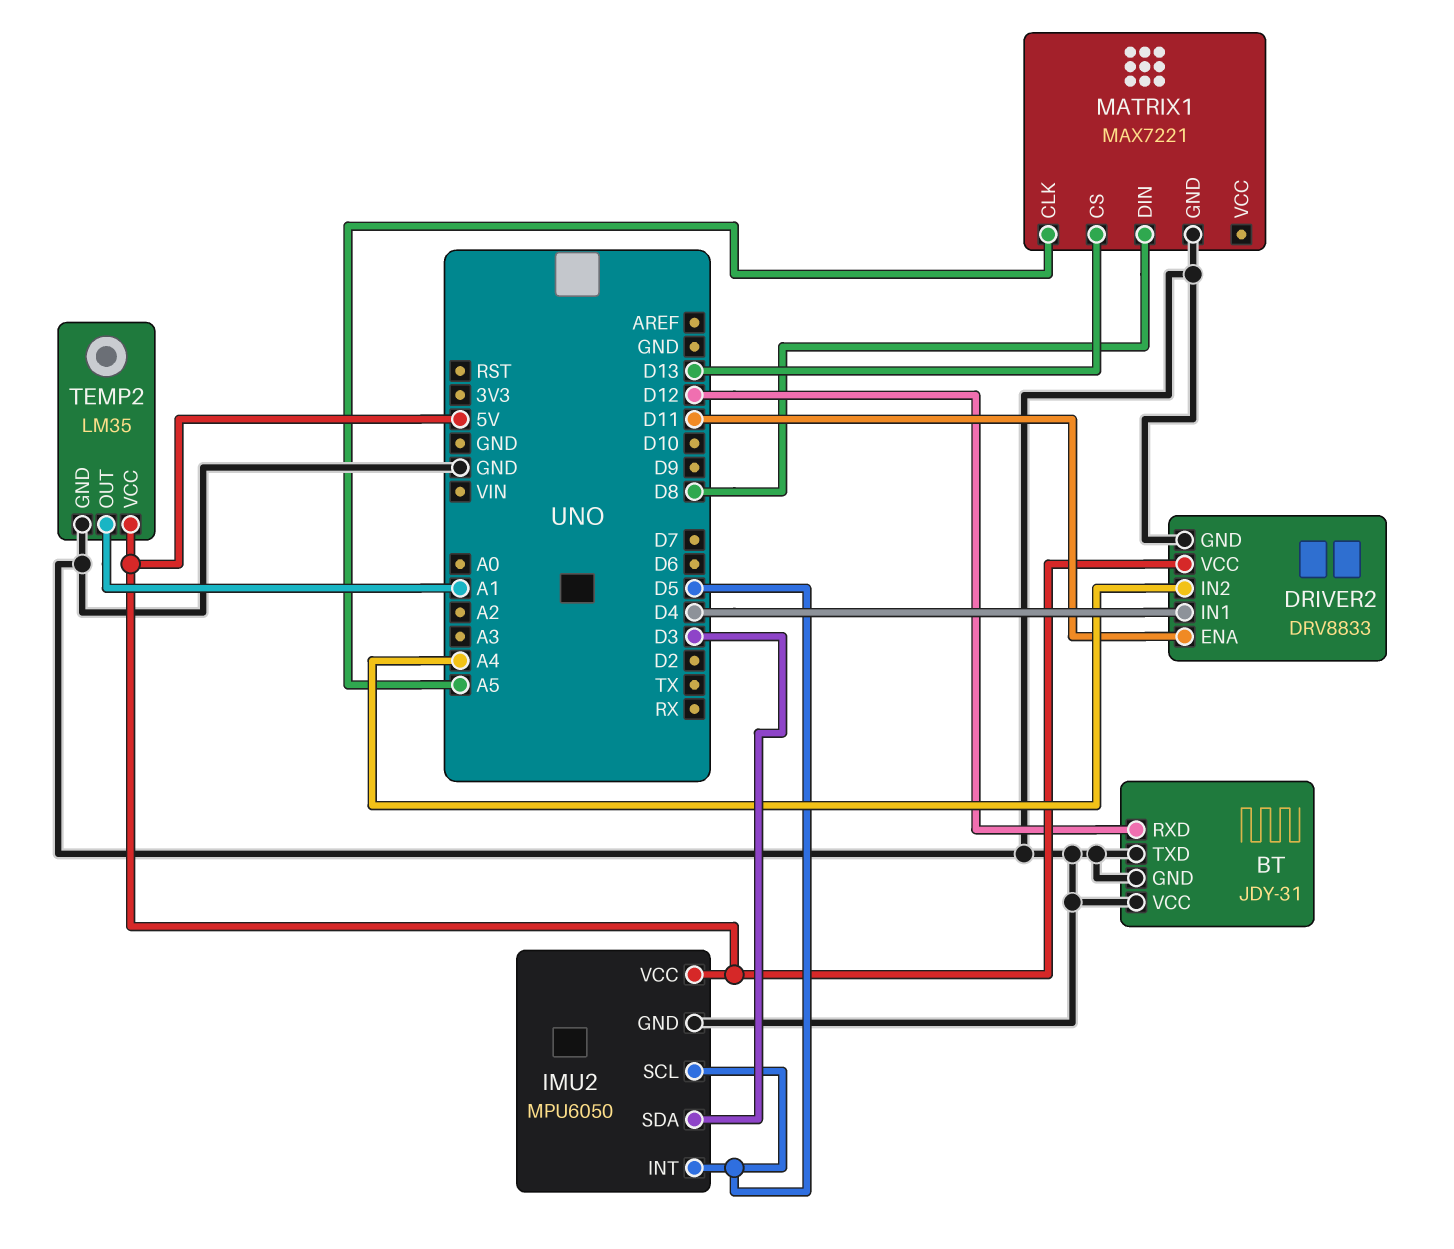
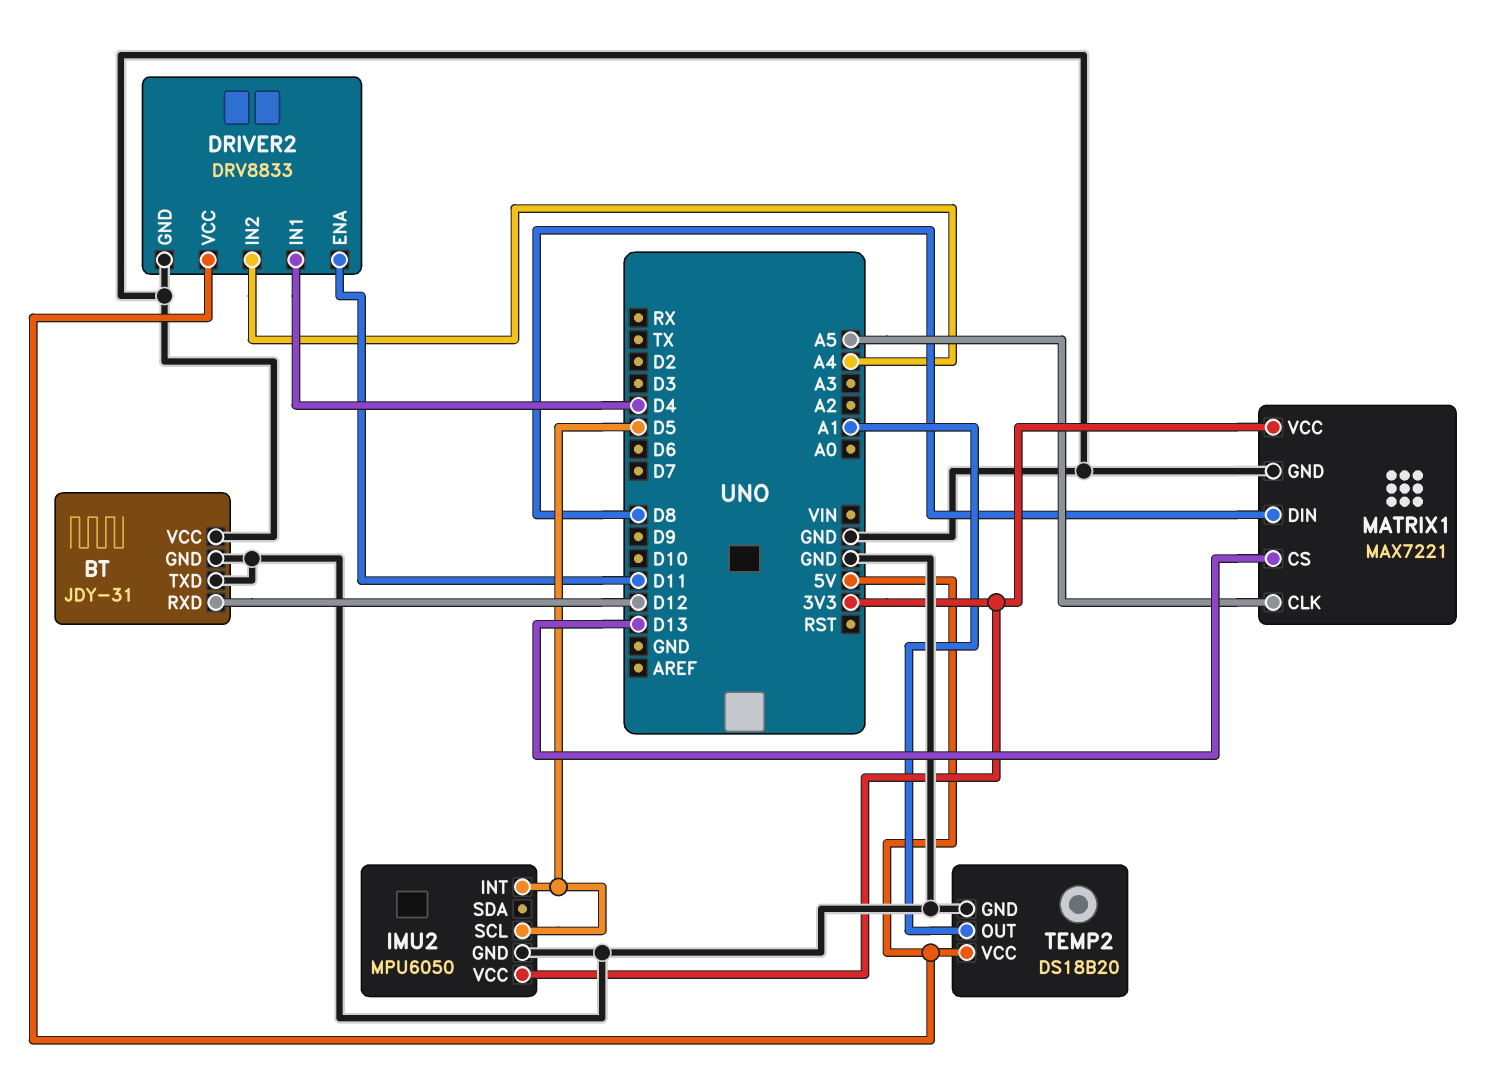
IMU2 pin SDA: D3 -> none
IMU2 pin VCC: 5V -> 3V3
MATRIX1 pin VCC: none -> 3V3
TEMP2: LM35 -> DS18B20

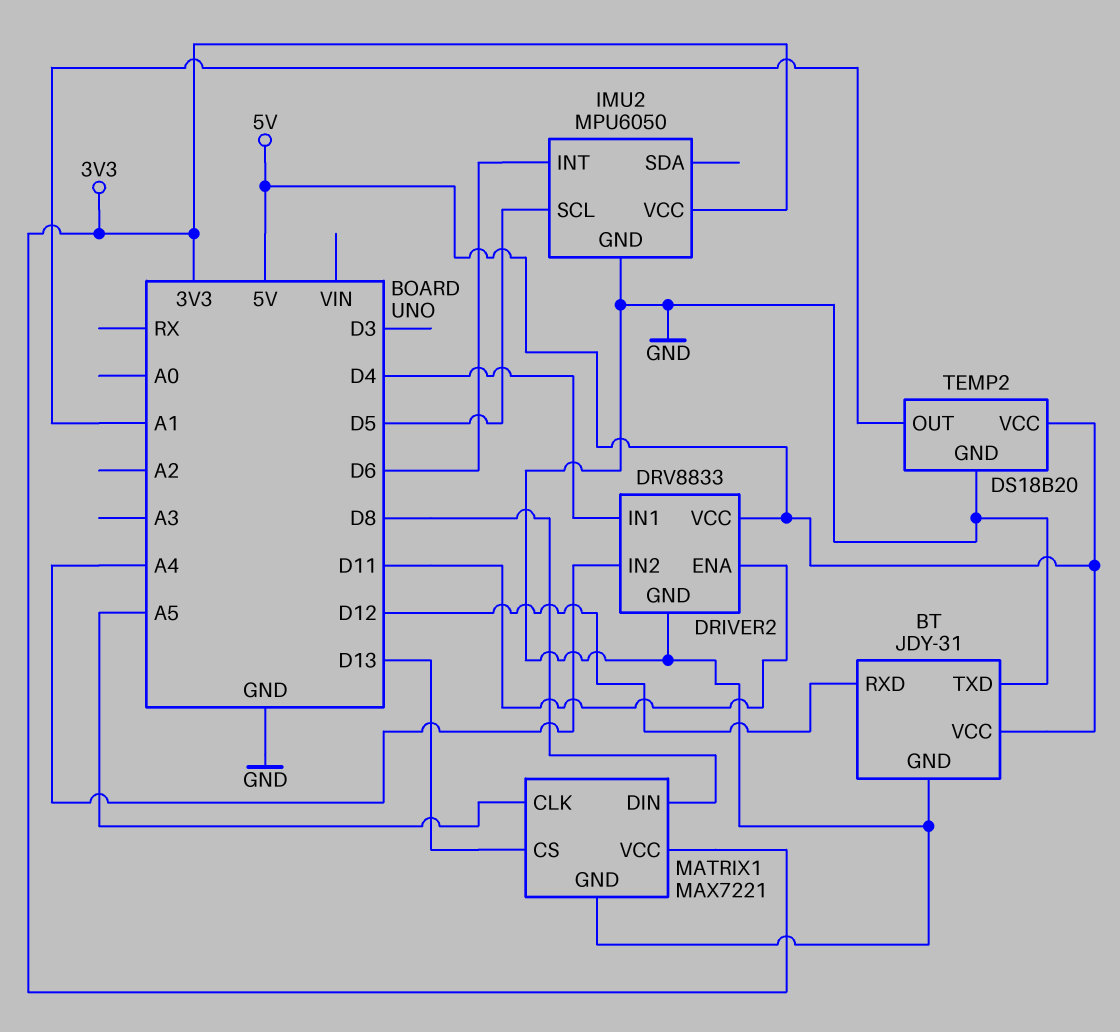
BT pin VCC: GND -> 5V
IMU2 pin INT: D5 -> D6

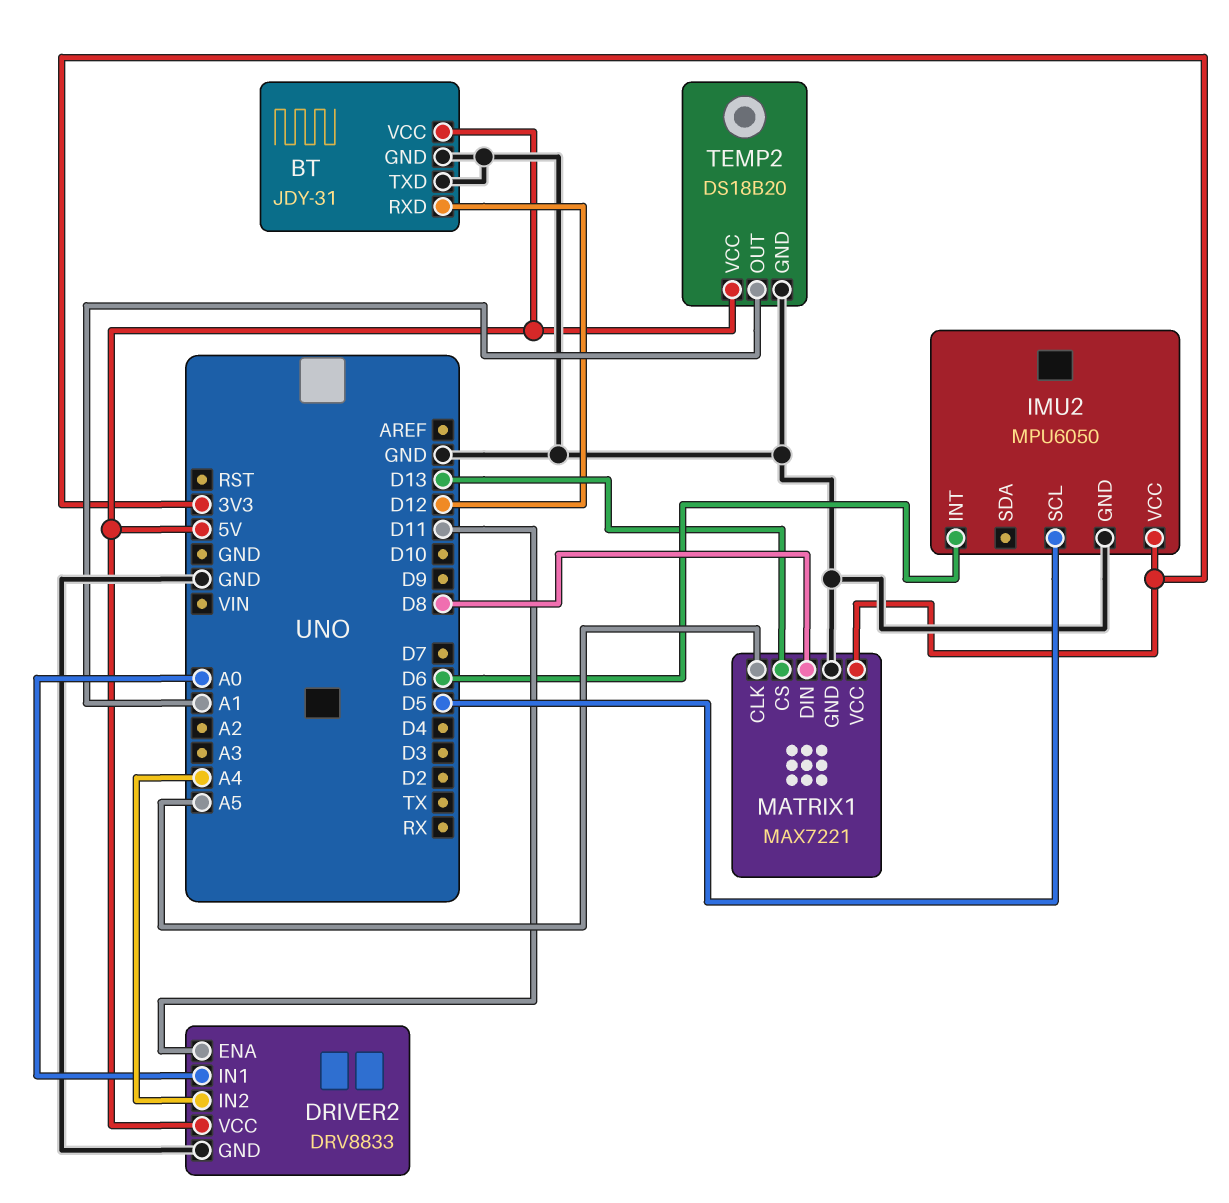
DRIVER2 pin IN1: D4 -> A0

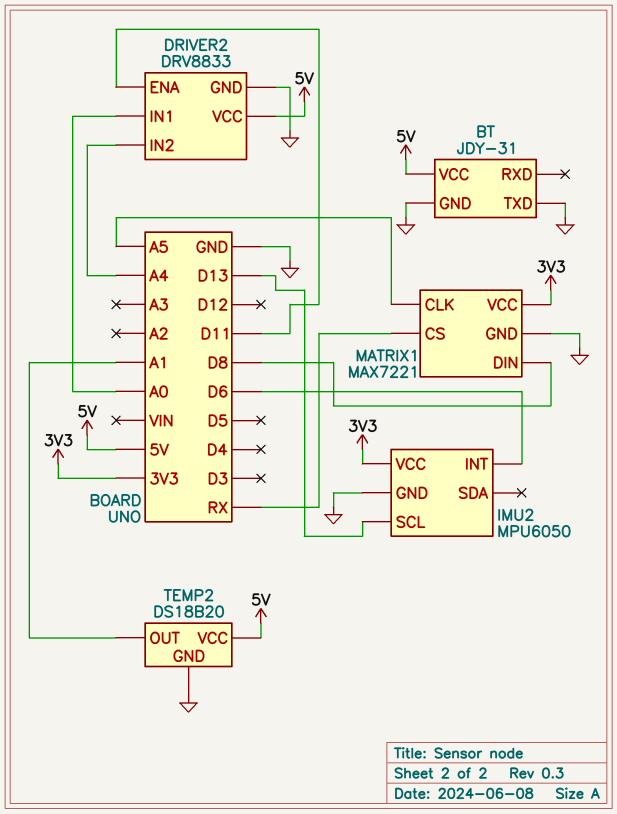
BT pin RXD: D12 -> none
IMU2 pin SCL: D5 -> D13
MATRIX1 pin CS: D13 -> RX

